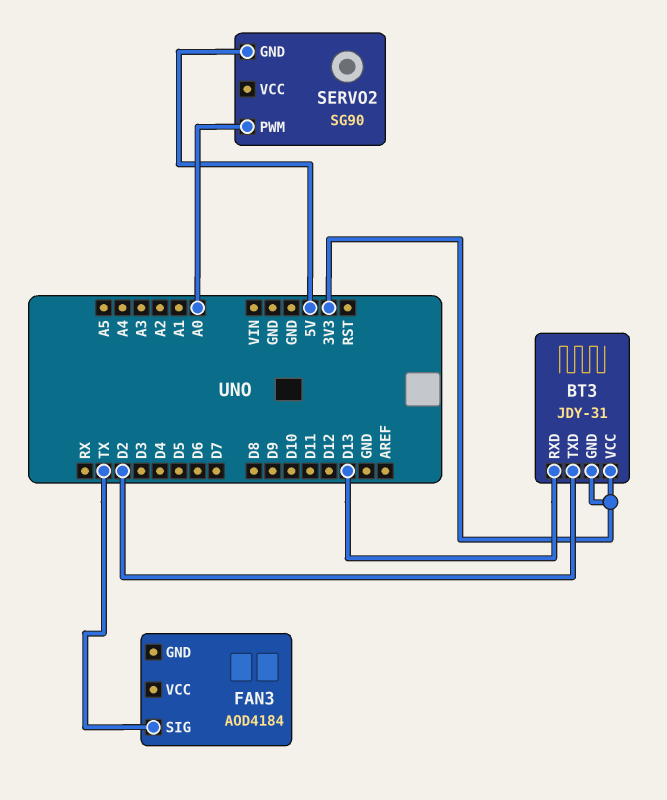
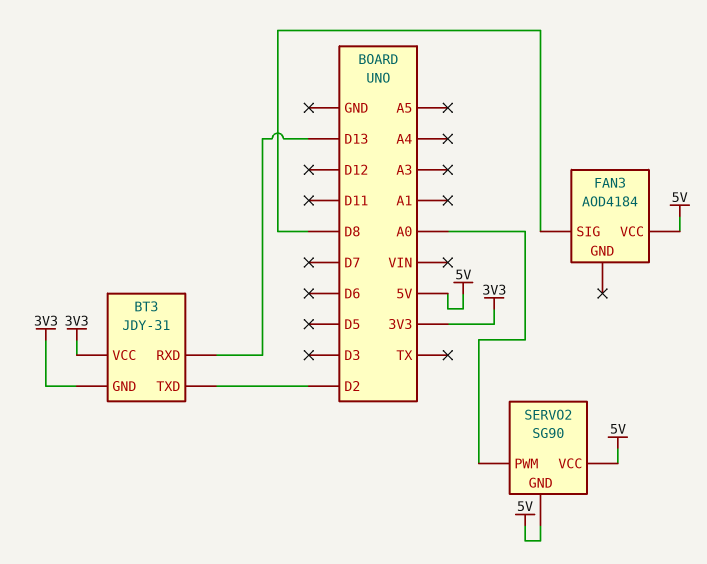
FAN3 pin SIG: TX -> D8
FAN3 pin VCC: none -> 5V
SERVO2 pin VCC: none -> 5V

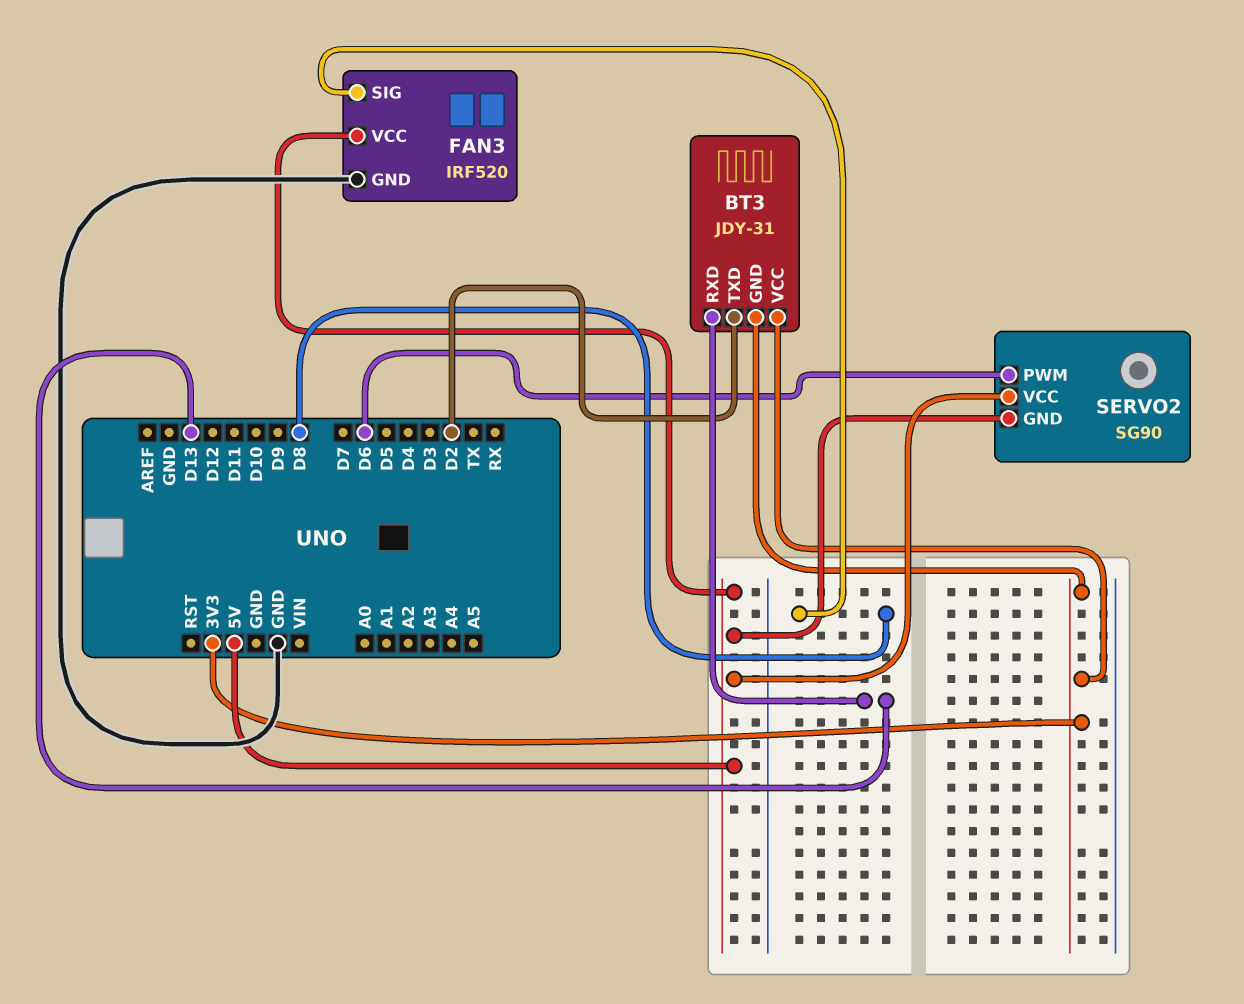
FAN3: AOD4184 -> IRF520
FAN3 pin GND: none -> GND
SERVO2 pin PWM: A0 -> D6

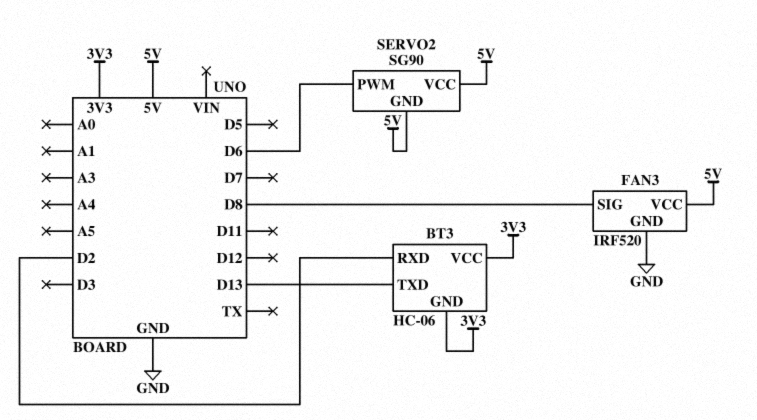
BT3: JDY-31 -> HC-06
BT3 pin RXD: D13 -> D2
BT3 pin TXD: D2 -> D13

